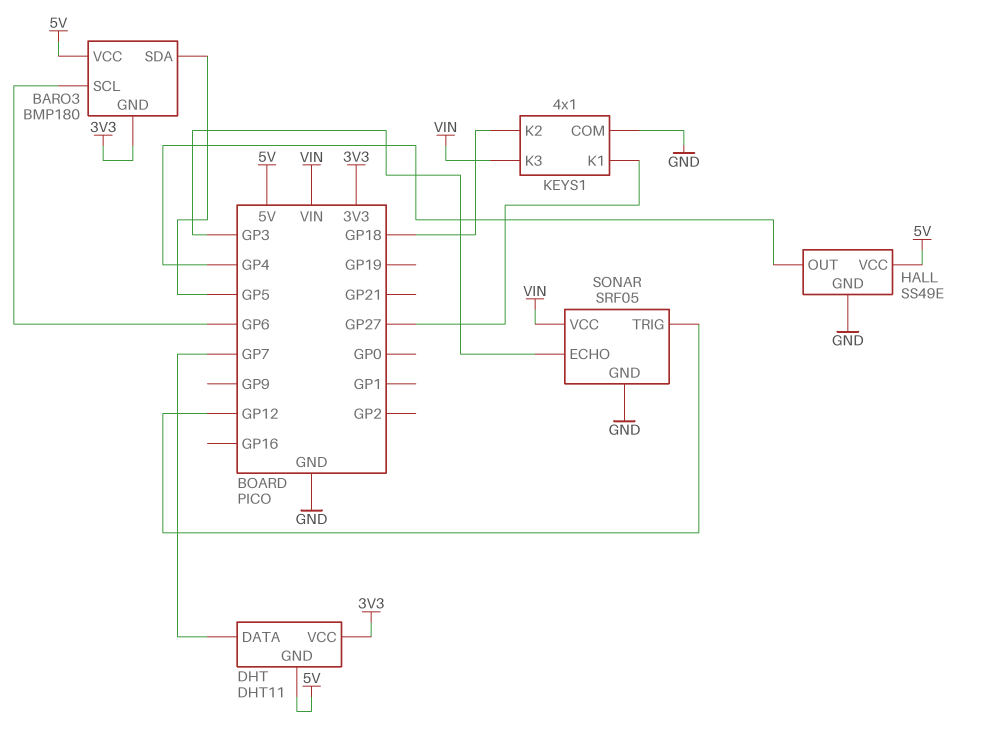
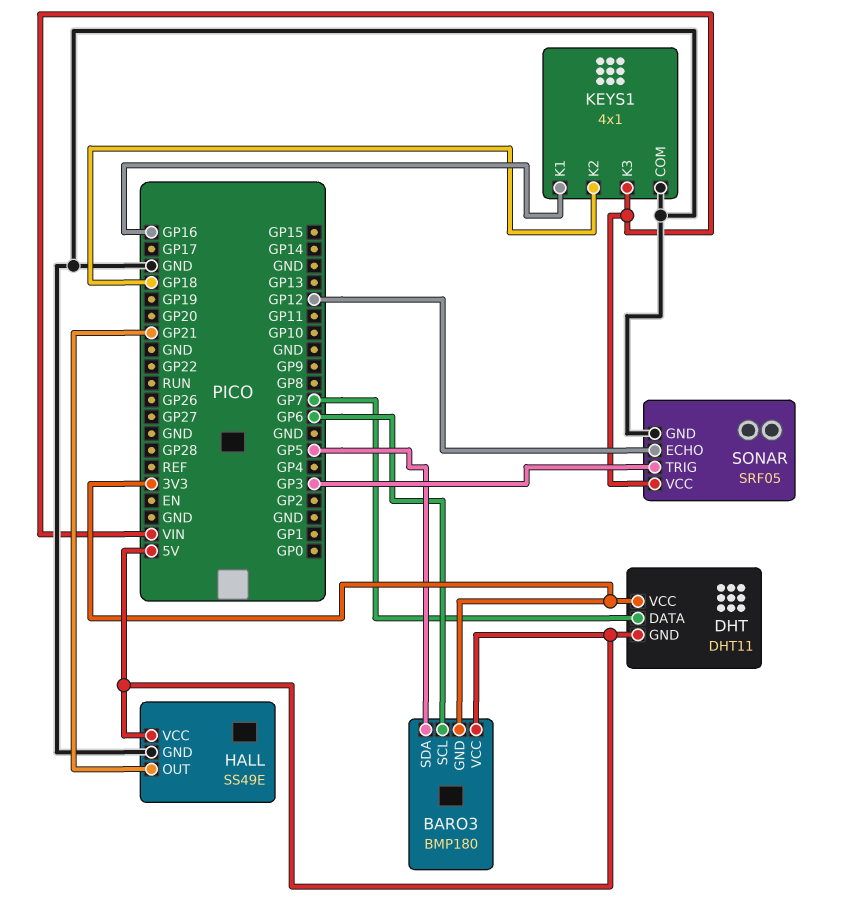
HALL pin OUT: GP4 -> GP21
KEYS1 pin K1: GP27 -> GP16
SONAR pin ECHO: GP3 -> GP12
SONAR pin TRIG: GP12 -> GP3

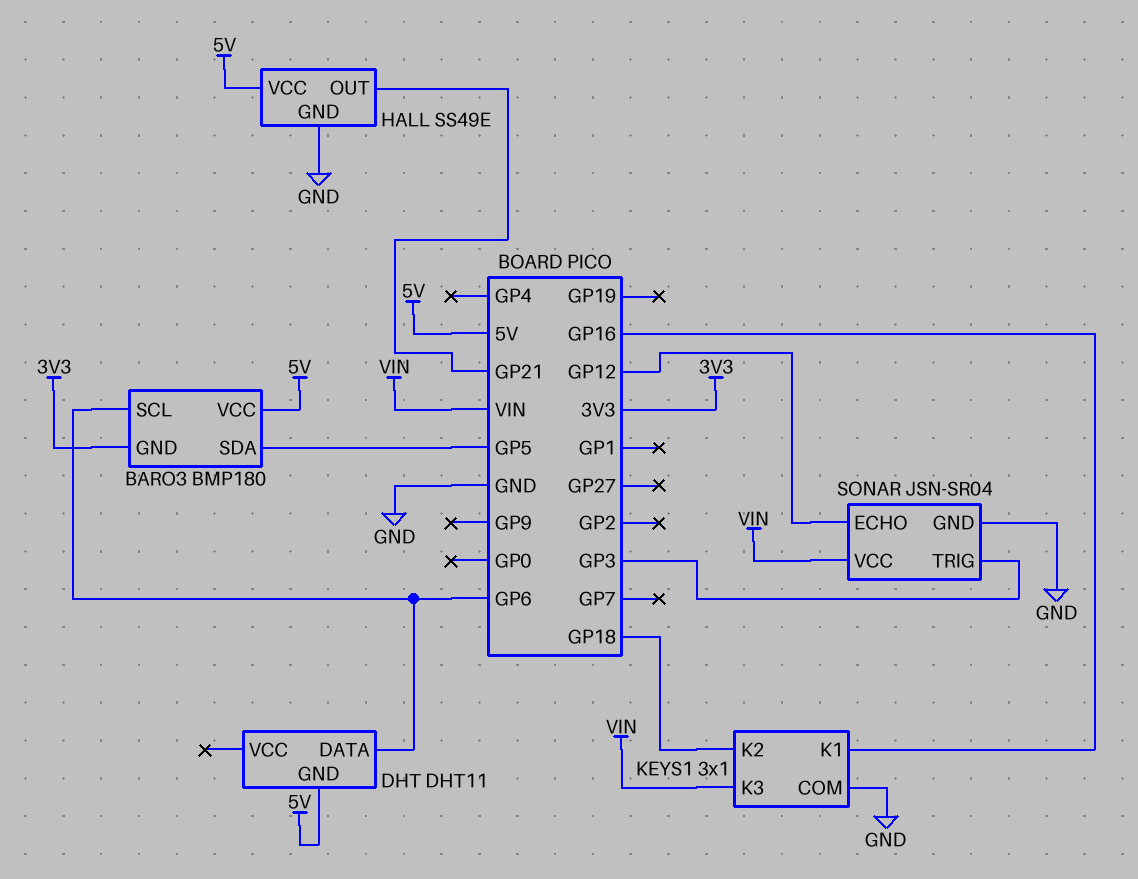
DHT pin DATA: GP7 -> GP6
DHT pin VCC: 3V3 -> none
KEYS1: 4x1 -> 3x1
SONAR: SRF05 -> JSN-SR04

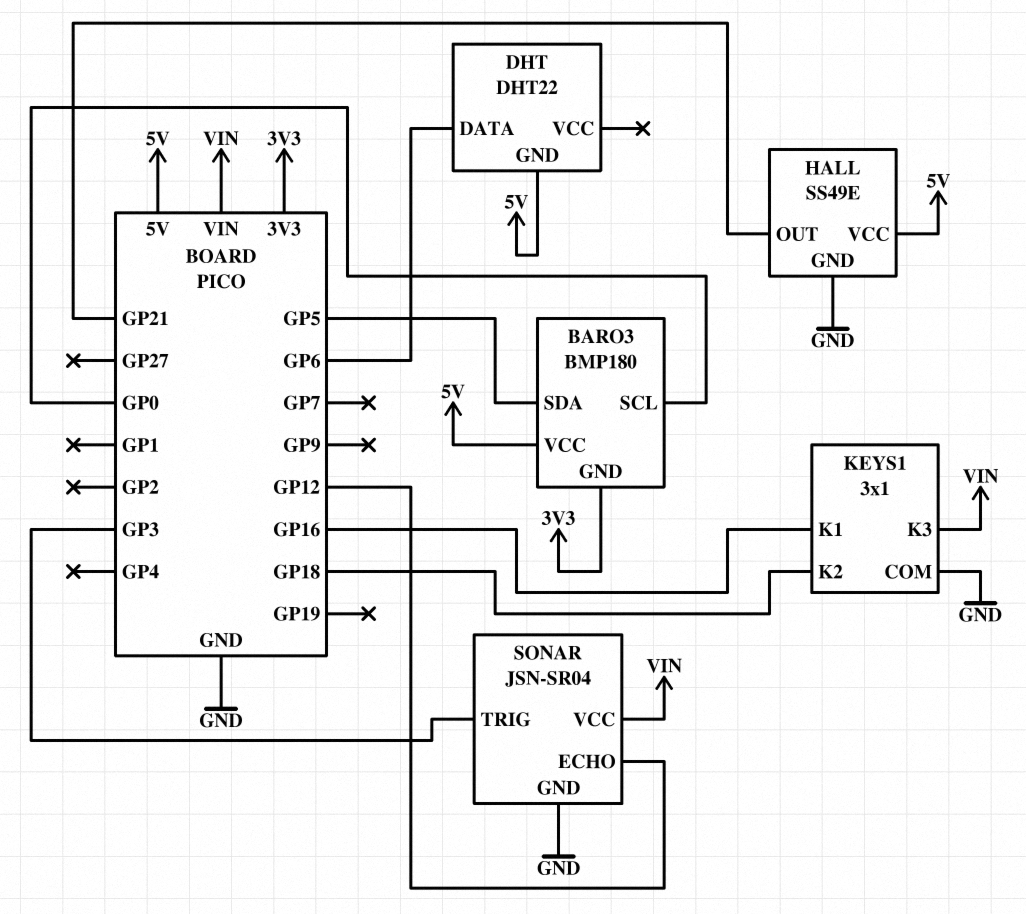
BARO3 pin SCL: GP6 -> GP0
DHT: DHT11 -> DHT22

